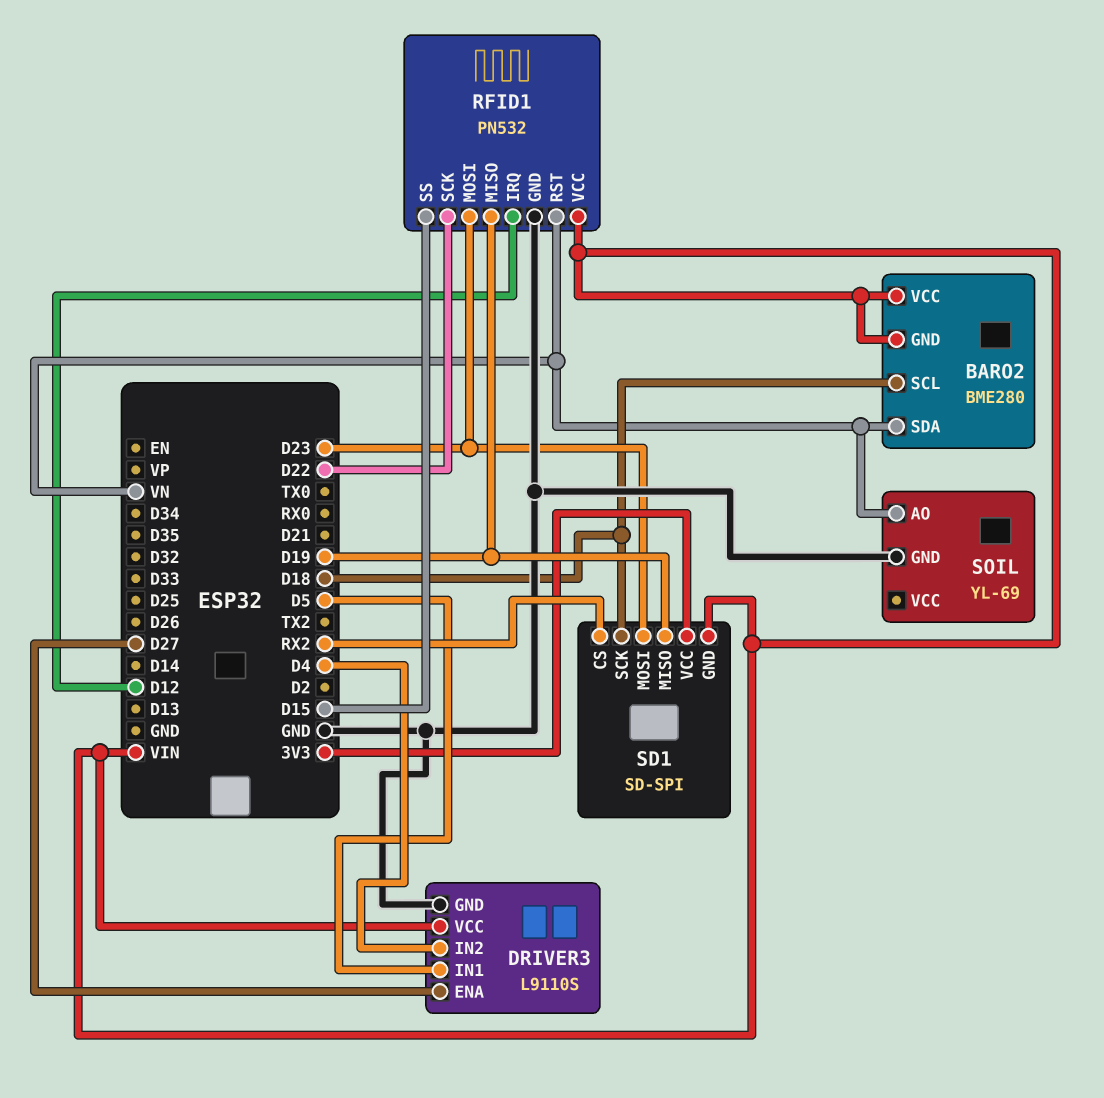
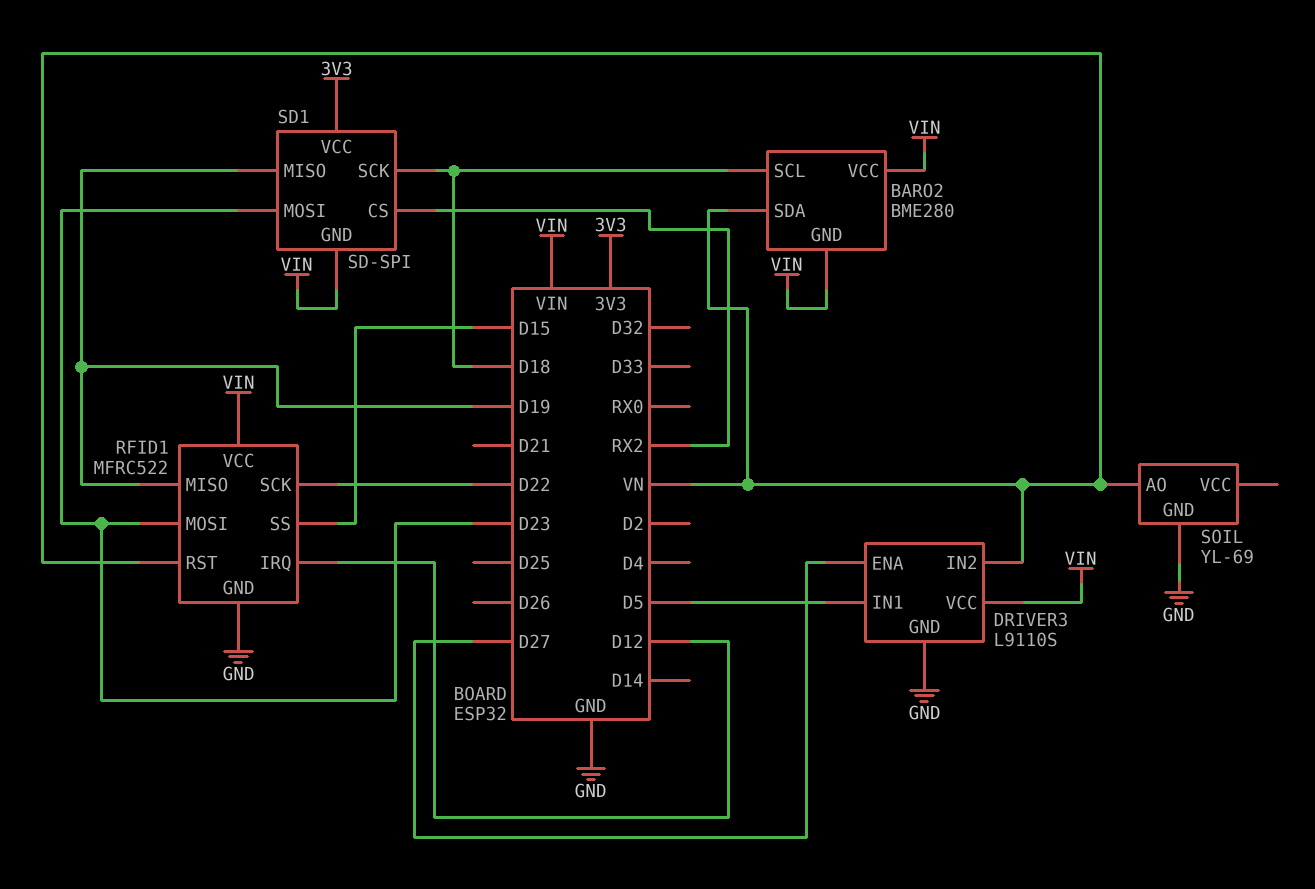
DRIVER3 pin IN2: D4 -> VN
RFID1: PN532 -> MFRC522

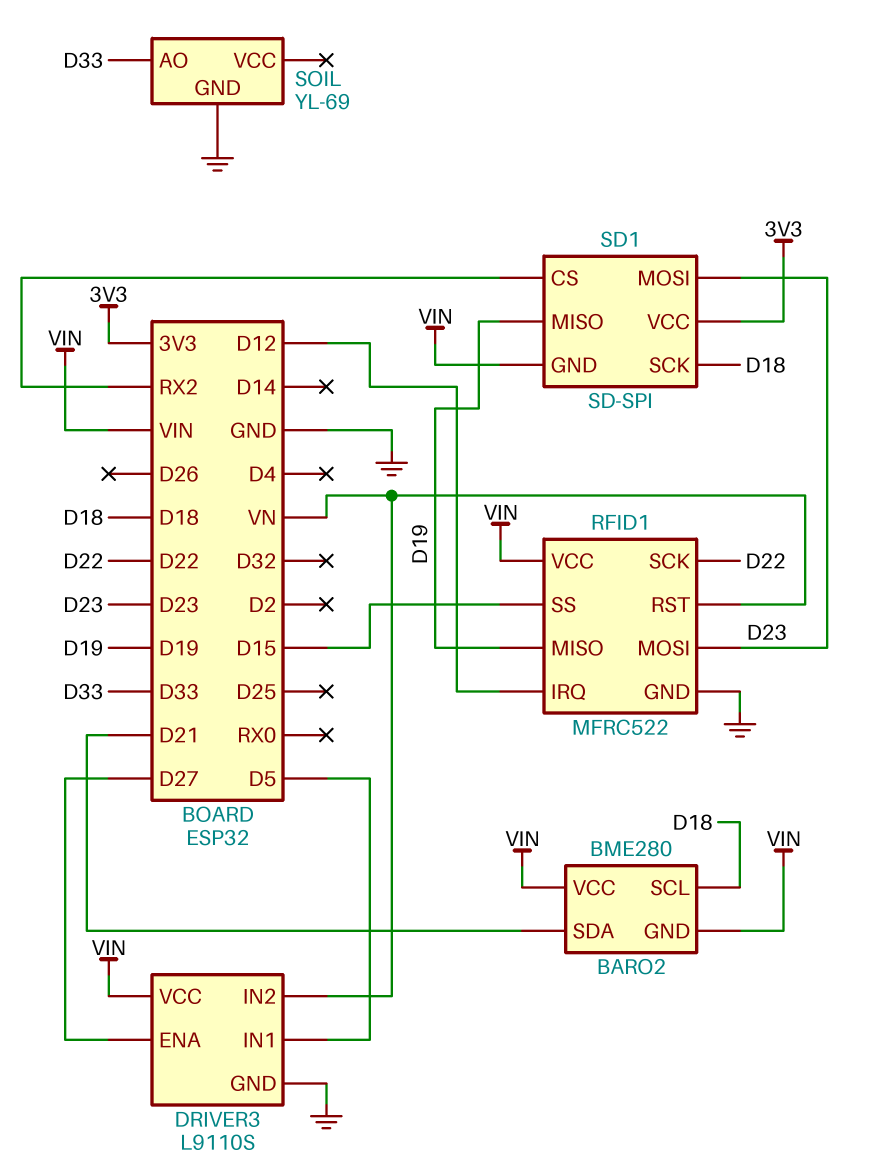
BARO2 pin SDA: VN -> D21
SOIL pin AO: VN -> D33

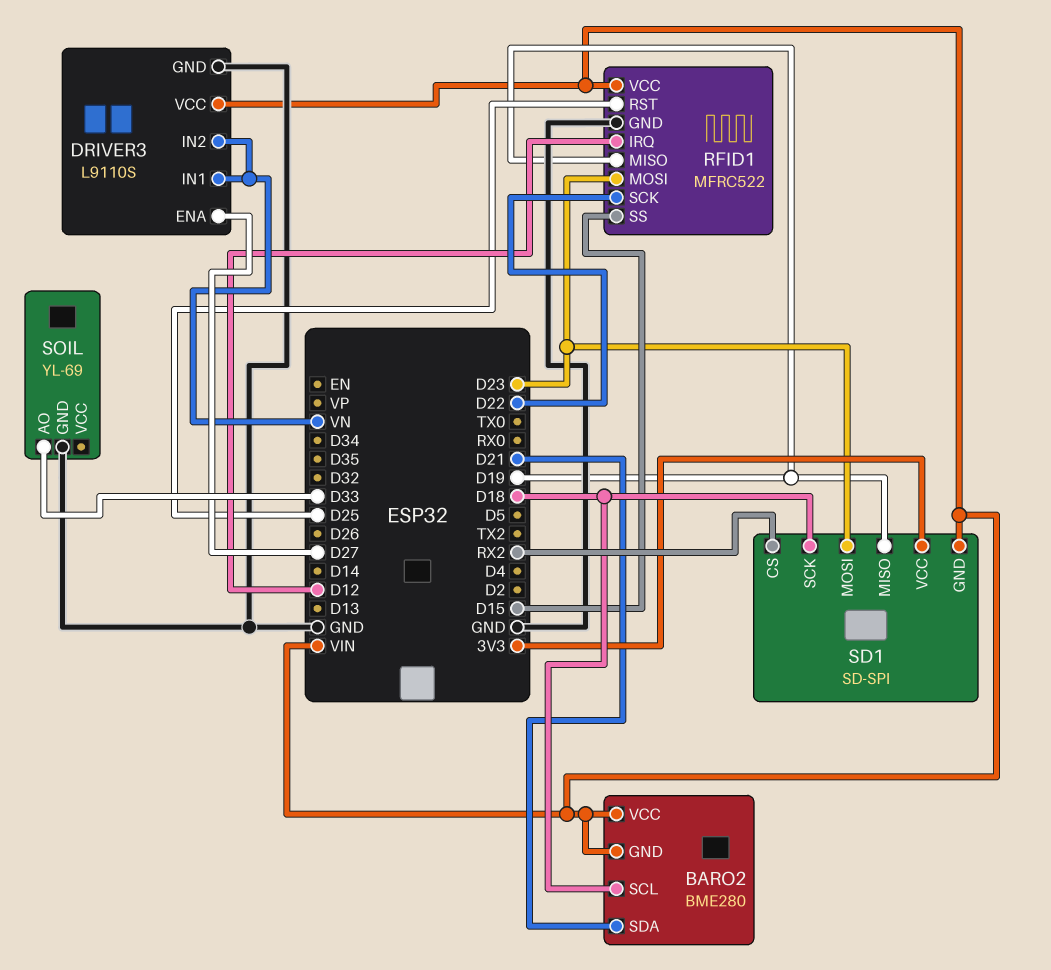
DRIVER3 pin IN1: D5 -> VN
RFID1 pin RST: VN -> D25

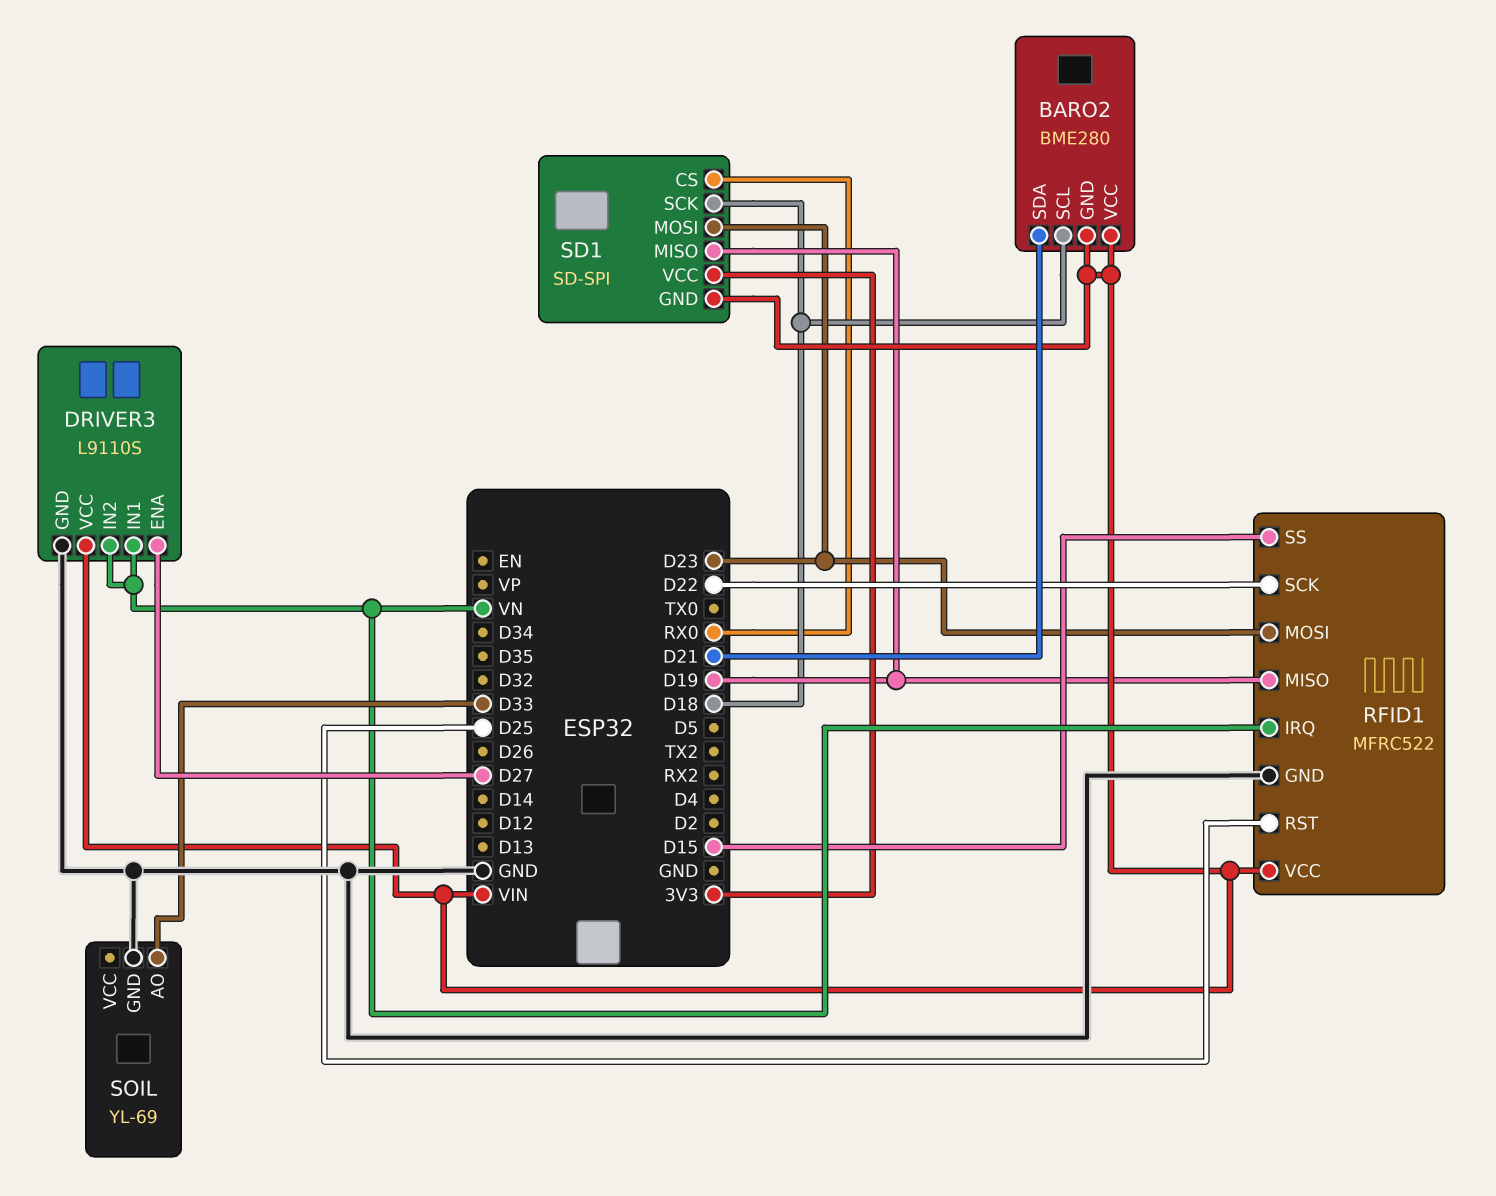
RFID1 pin IRQ: D12 -> VN
SD1 pin CS: RX2 -> RX0

